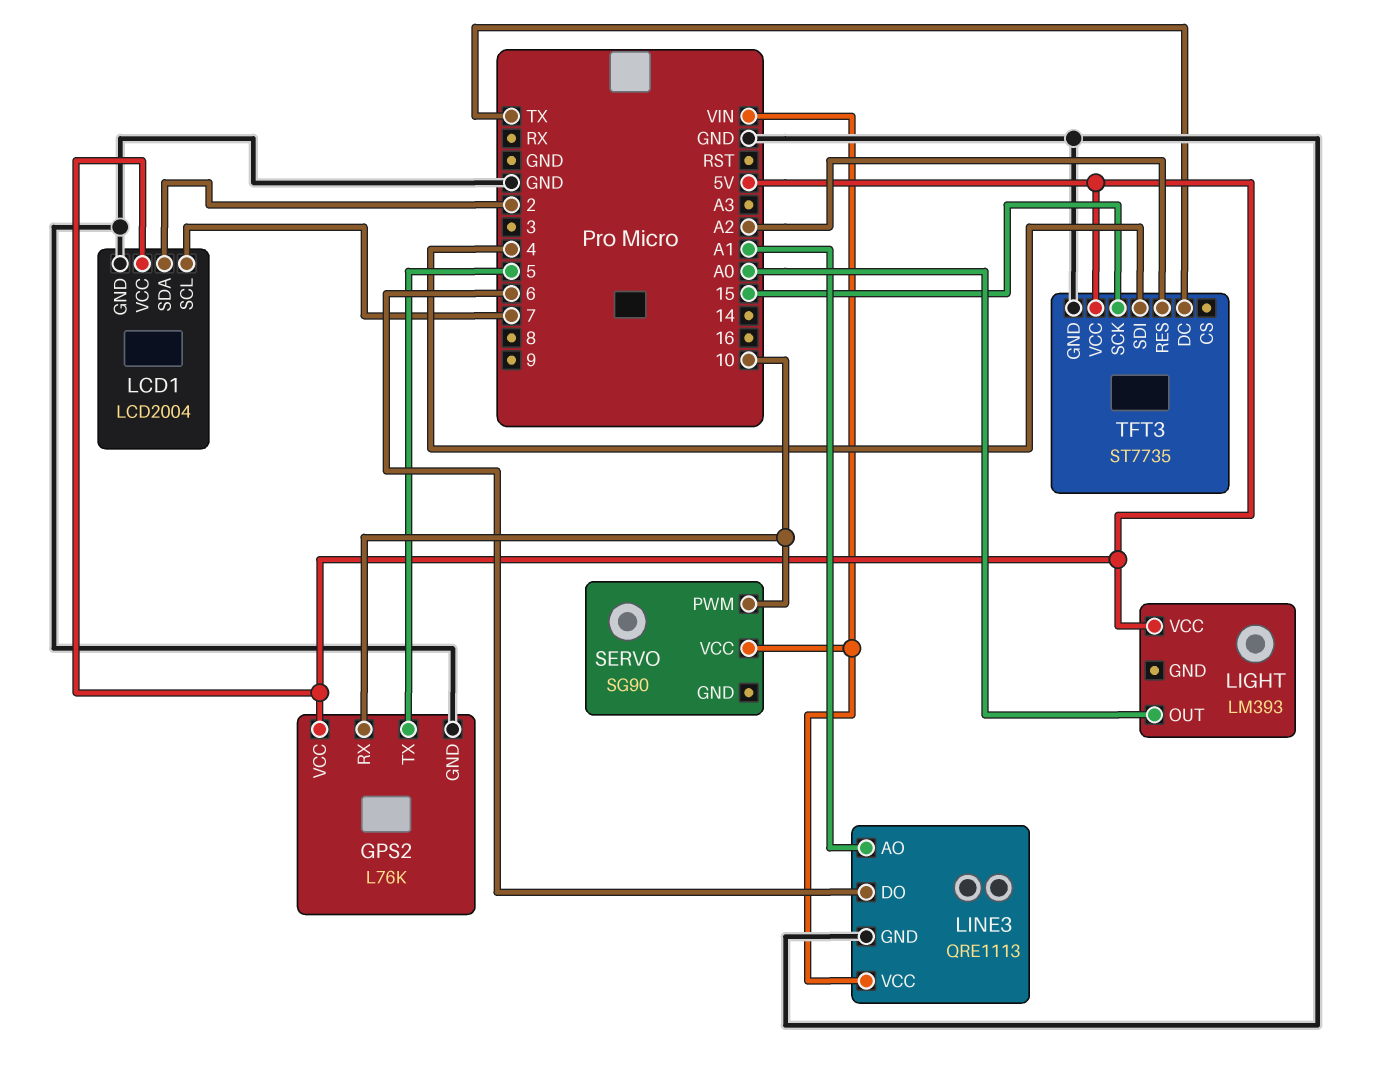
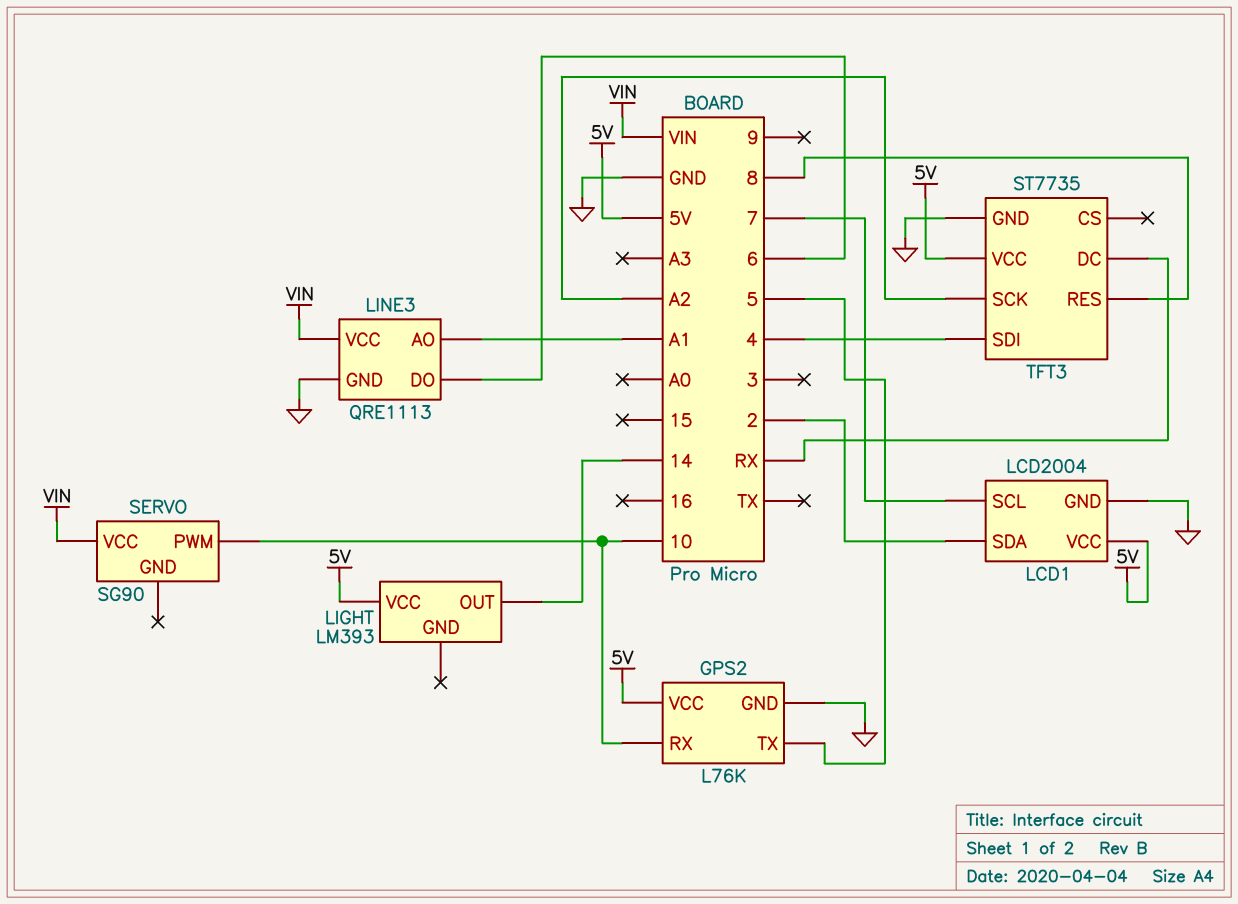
LIGHT pin OUT: A0 -> 14
TFT3 pin DC: TX -> RX
TFT3 pin RES: A2 -> 8
TFT3 pin SCK: 15 -> A2

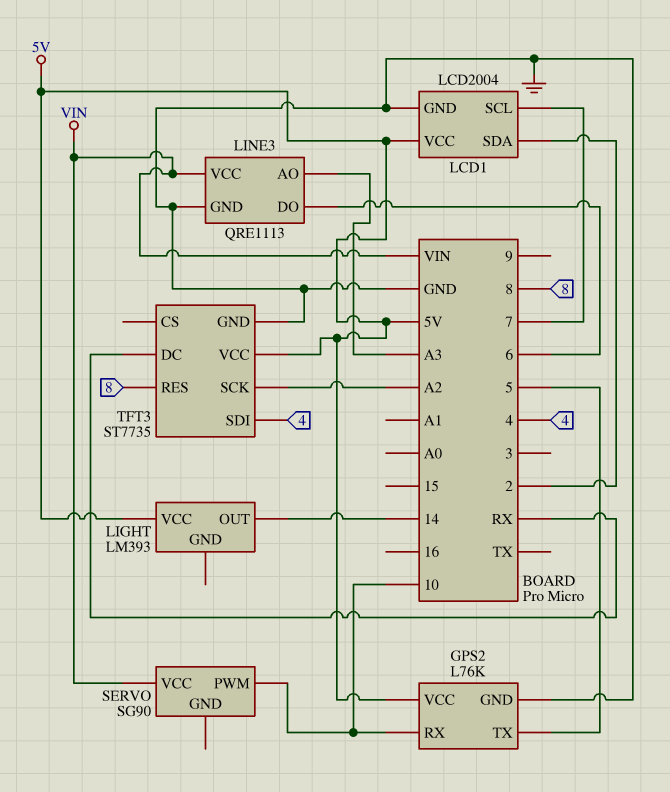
LINE3 pin AO: A1 -> A3

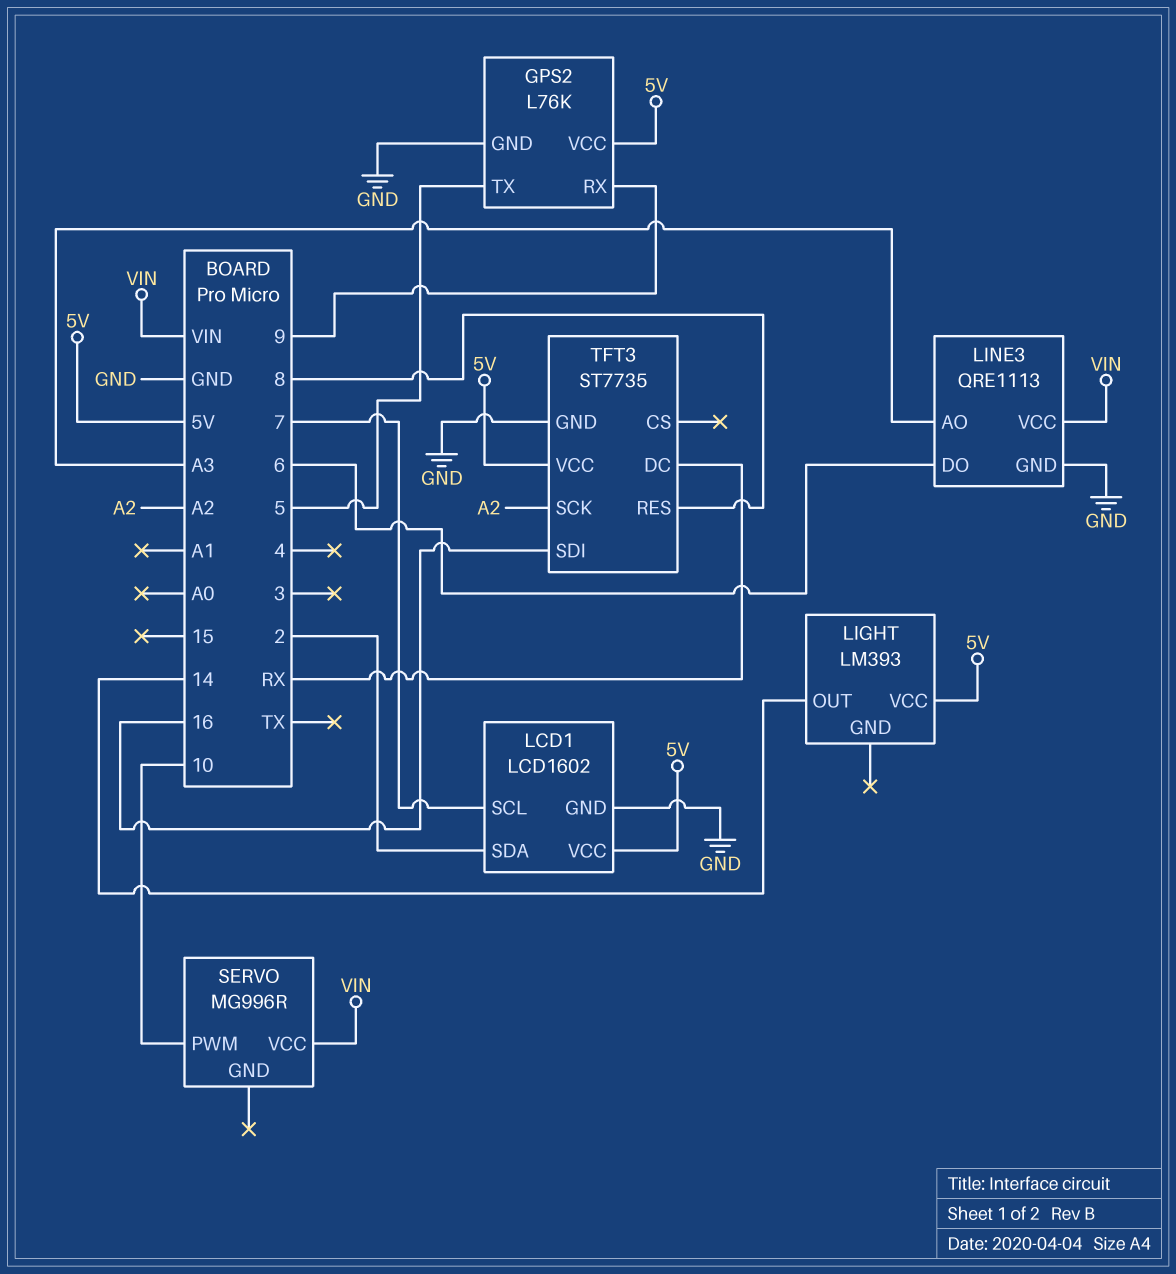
GPS2 pin RX: 10 -> 9
LCD1: LCD2004 -> LCD1602
SERVO: SG90 -> MG996R
TFT3 pin SDI: 4 -> 16

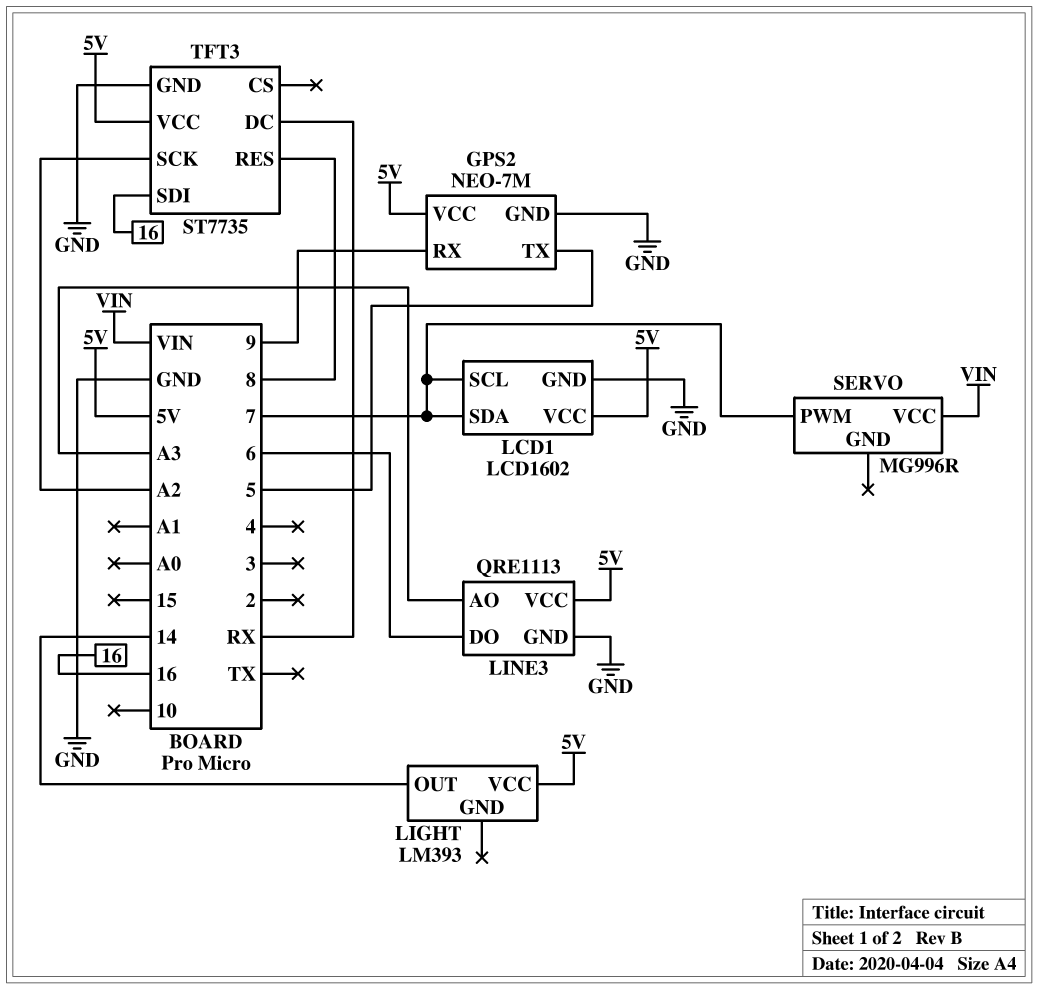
GPS2: L76K -> NEO-7M
LCD1 pin SDA: 2 -> 7
LINE3 pin VCC: VIN -> 5V
SERVO pin PWM: 10 -> 7

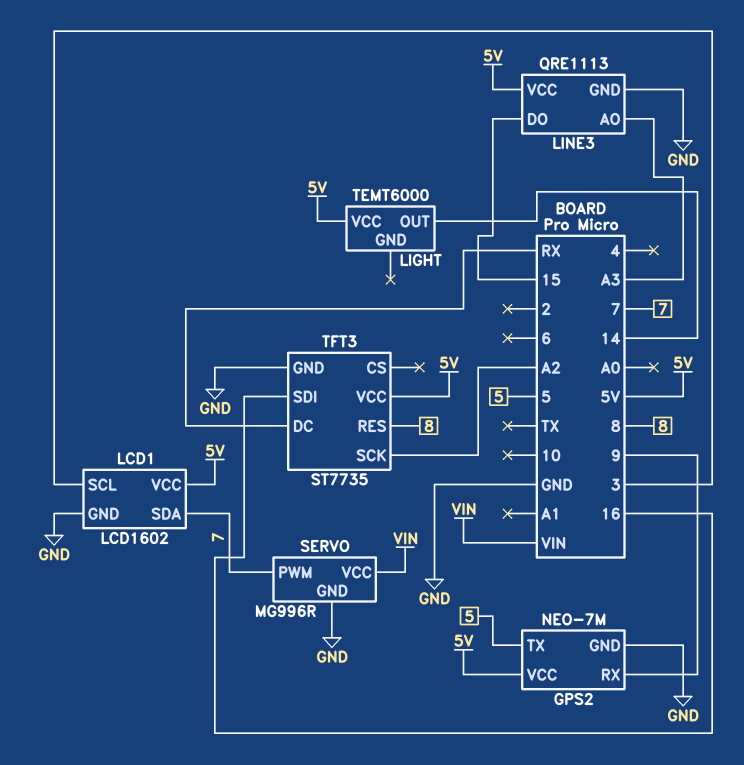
LCD1 pin SCL: 7 -> 3
LIGHT: LM393 -> TEMT6000
LINE3 pin DO: 6 -> 15
SERVO pin GND: none -> GND

